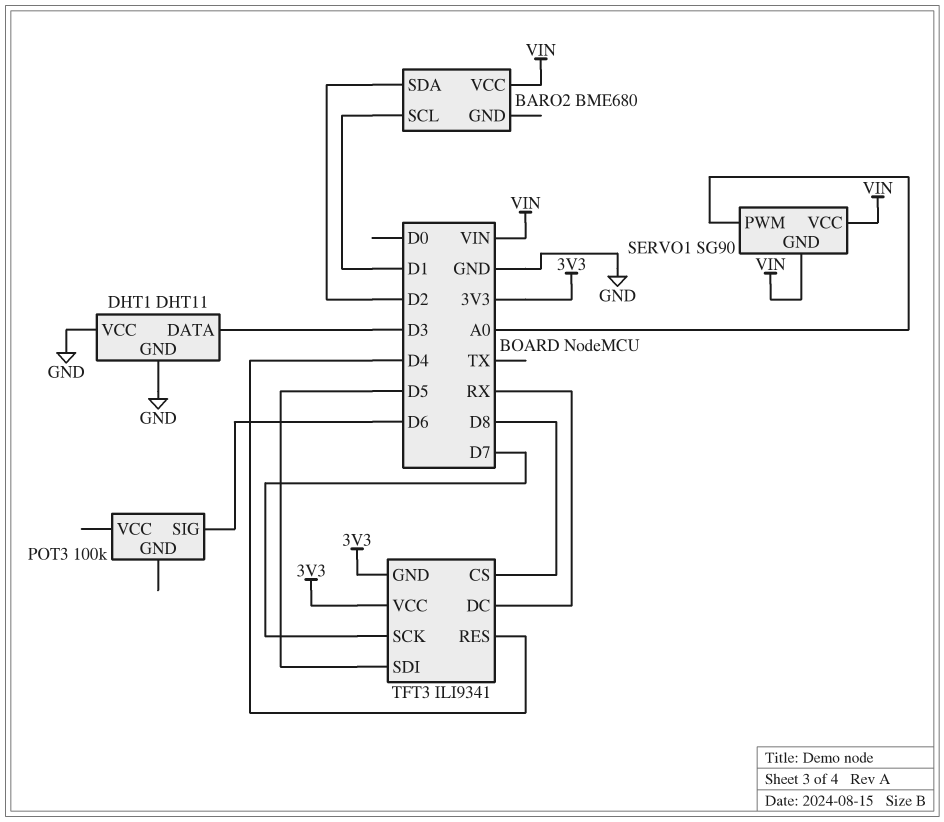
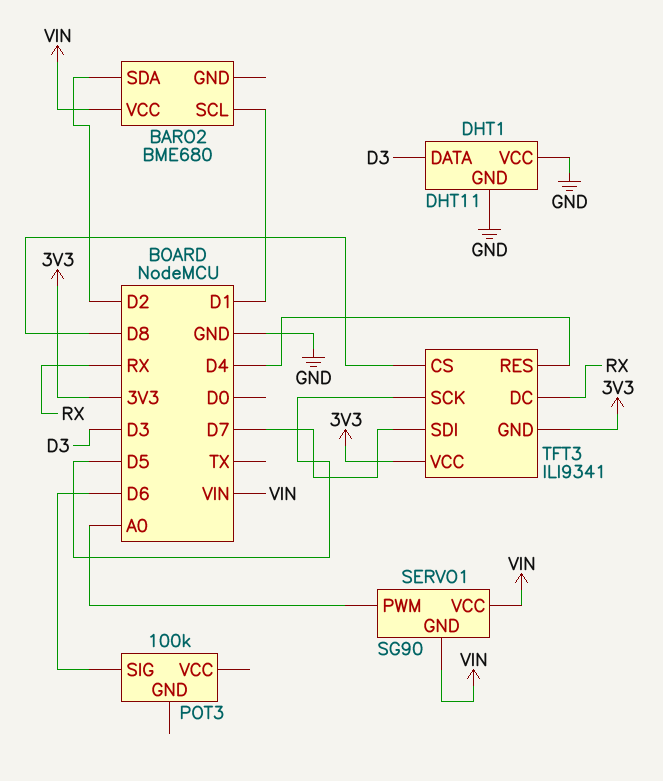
TFT3 pin SCK: D7 -> D5
TFT3 pin SDI: D5 -> D7

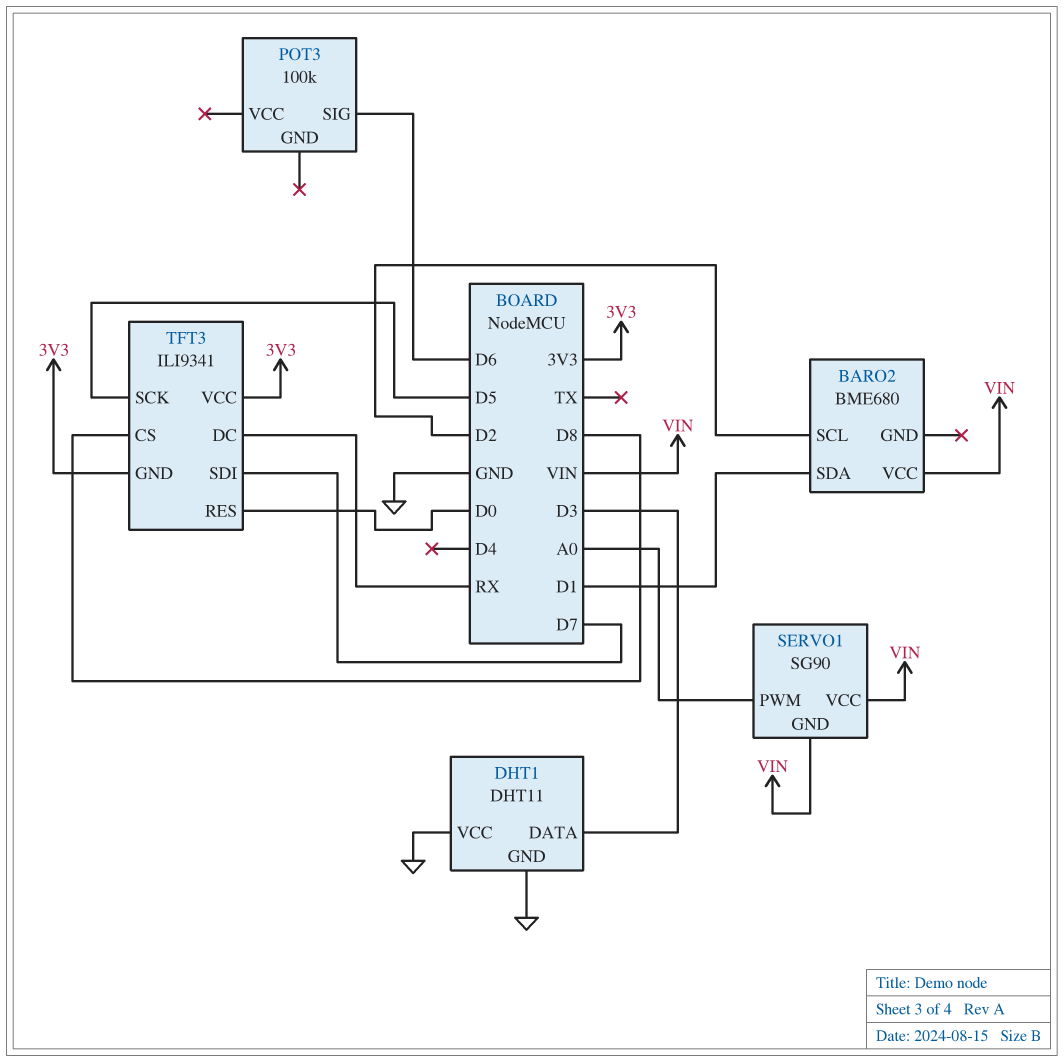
BARO2 pin SCL: D1 -> D2
BARO2 pin SDA: D2 -> D1
TFT3 pin RES: D4 -> D0

